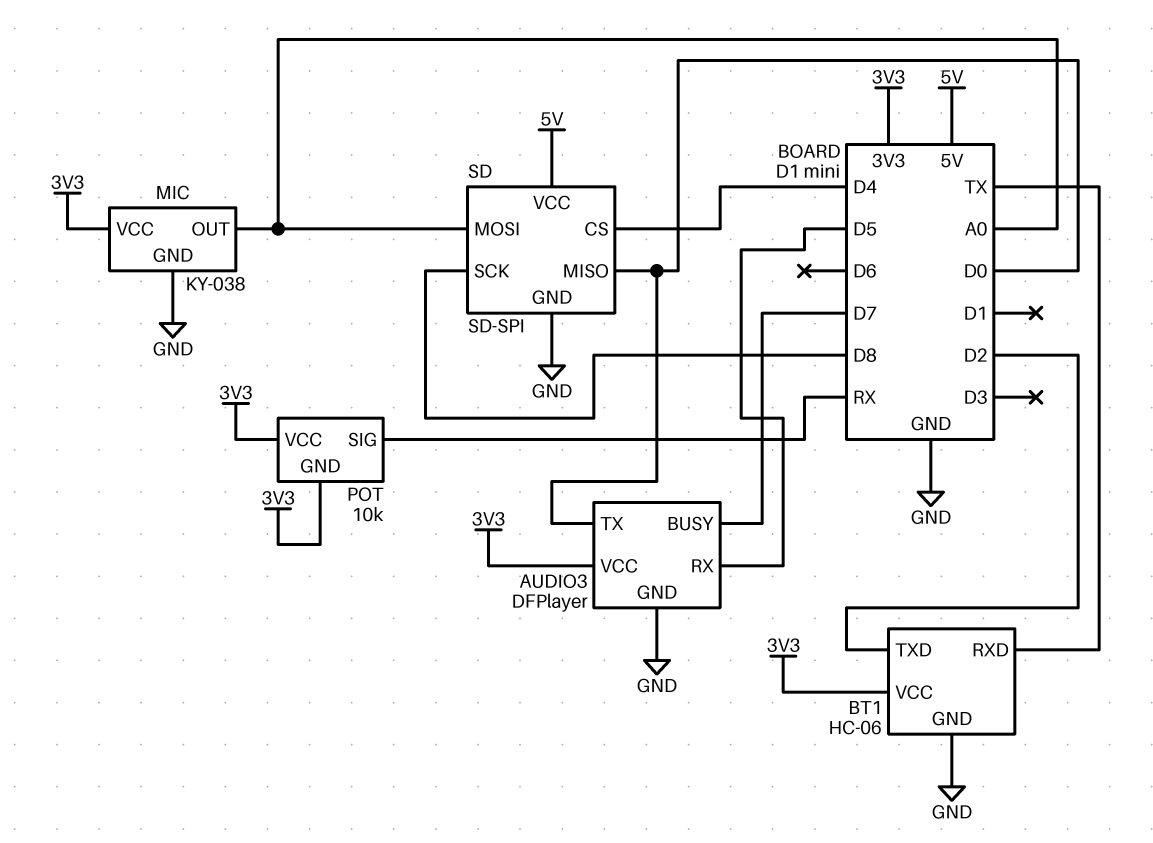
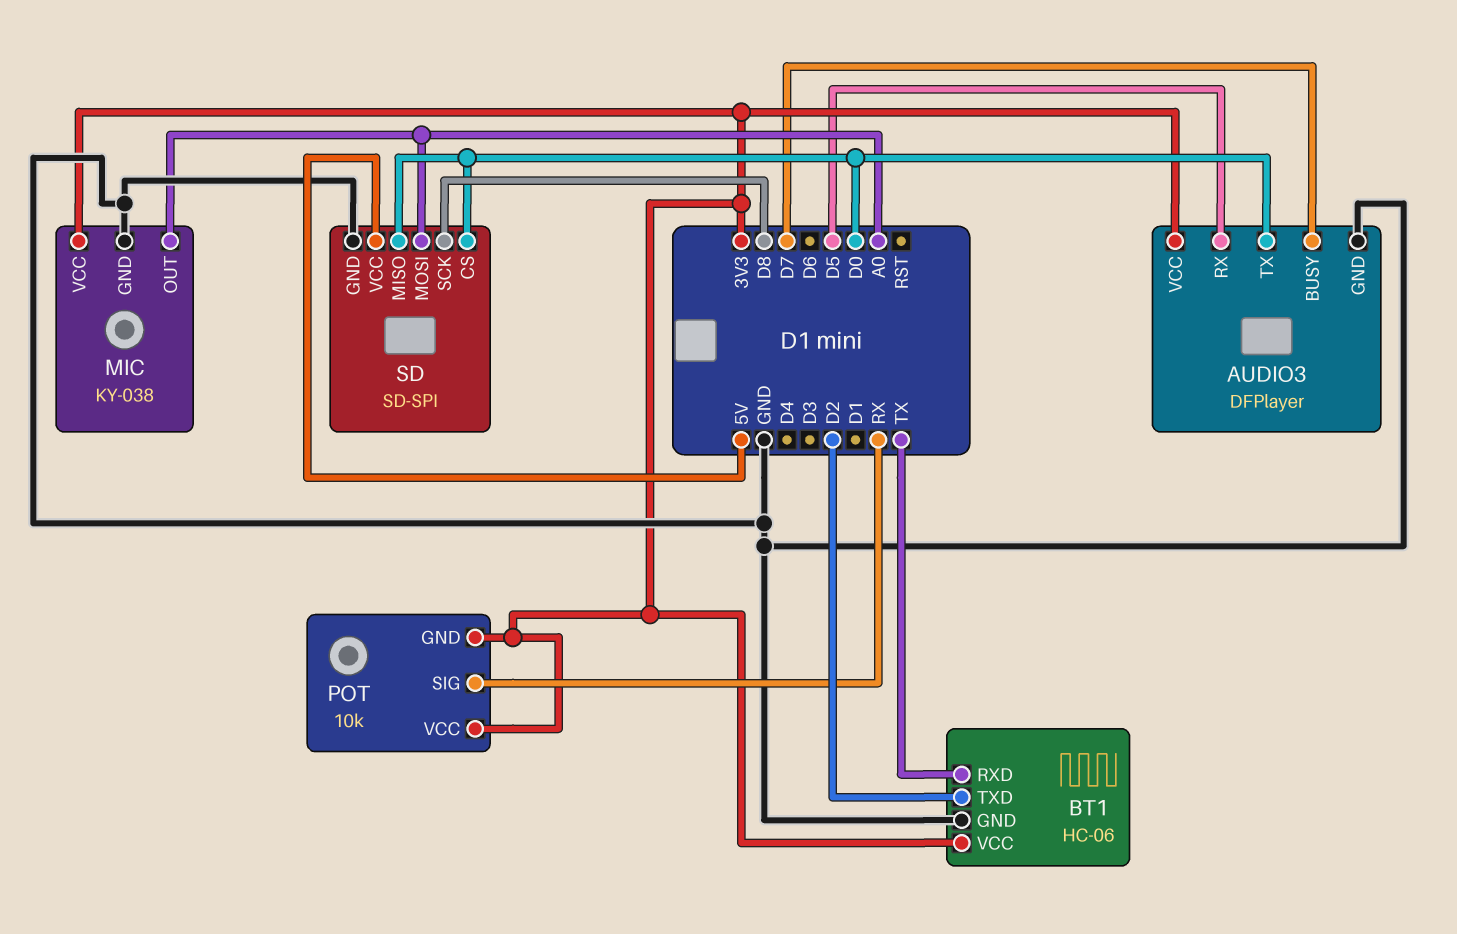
SD pin CS: D4 -> D0

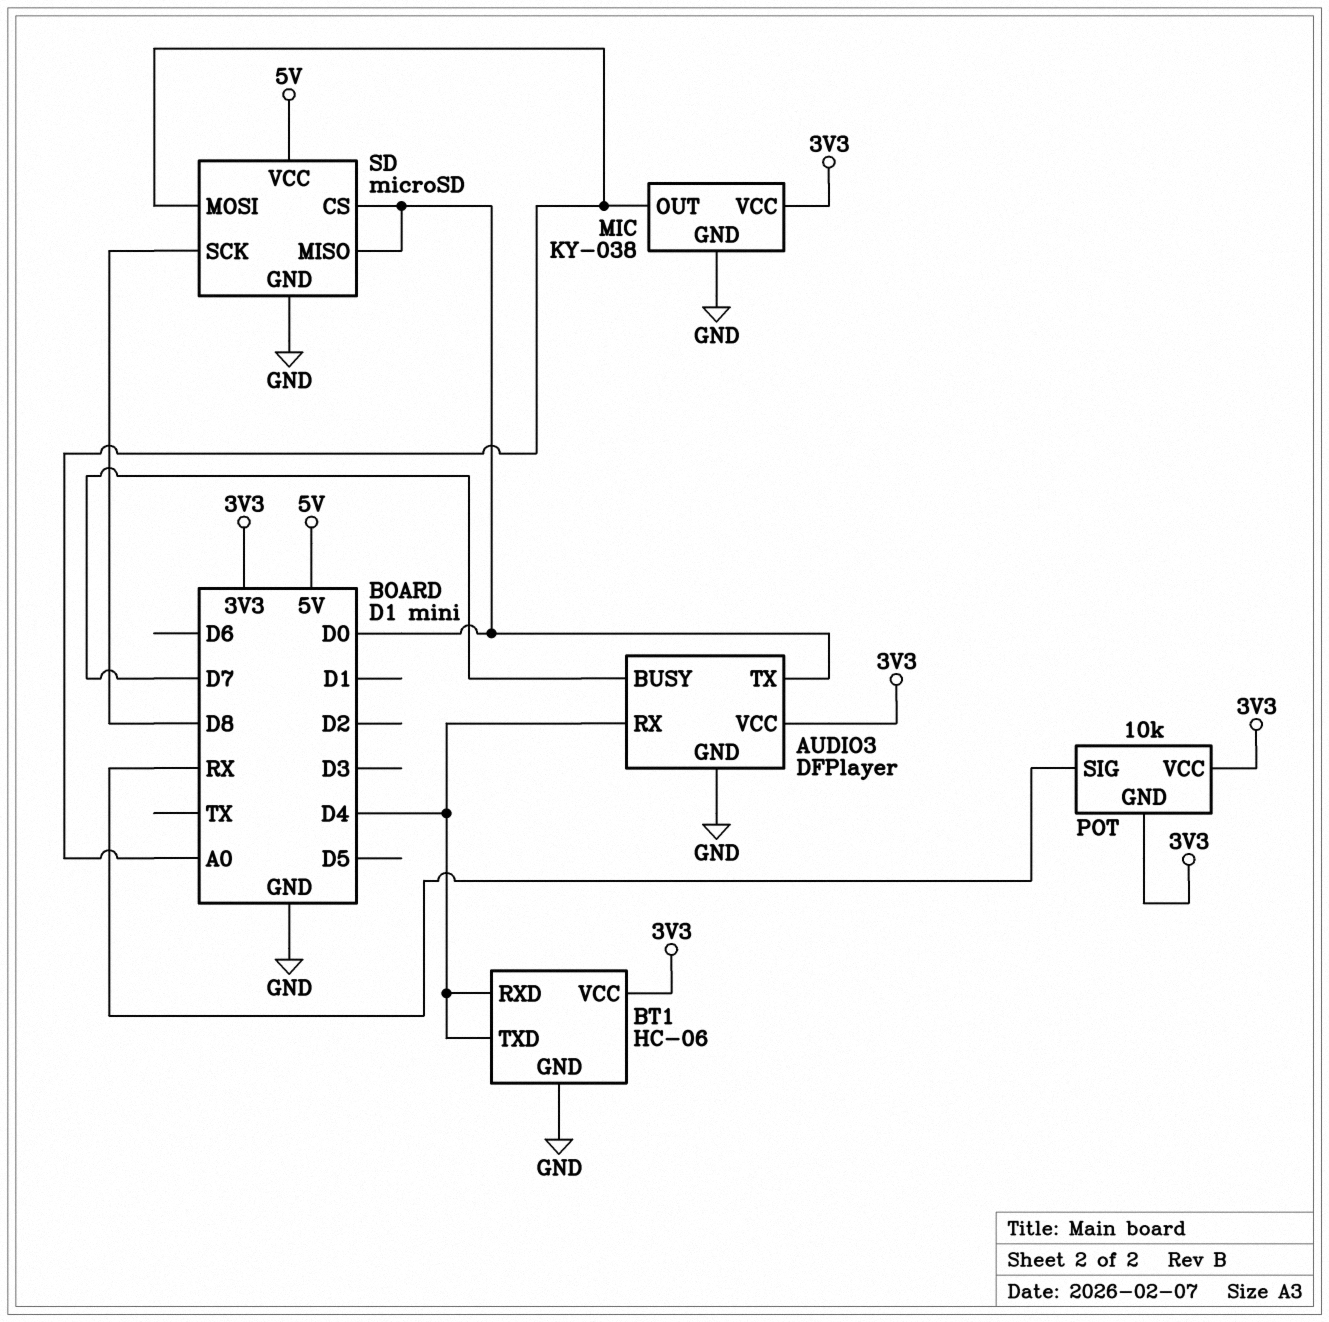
AUDIO3 pin RX: D5 -> D4
BT1 pin RXD: TX -> D4
BT1 pin TXD: D2 -> D4
SD: SD-SPI -> microSD

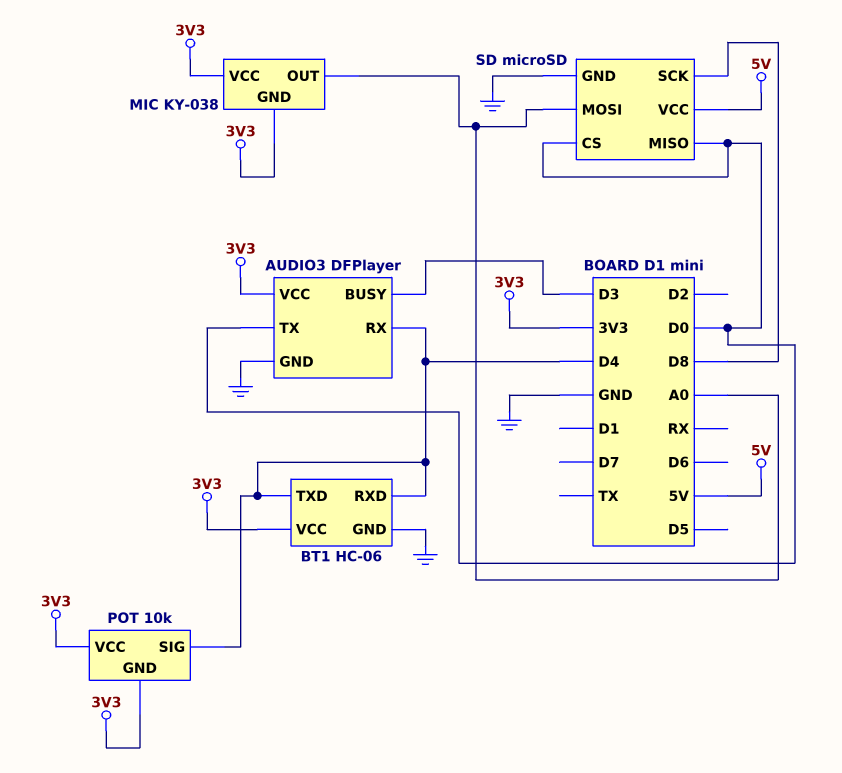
AUDIO3 pin BUSY: D7 -> D3
MIC pin GND: GND -> 3V3
POT pin SIG: RX -> D4

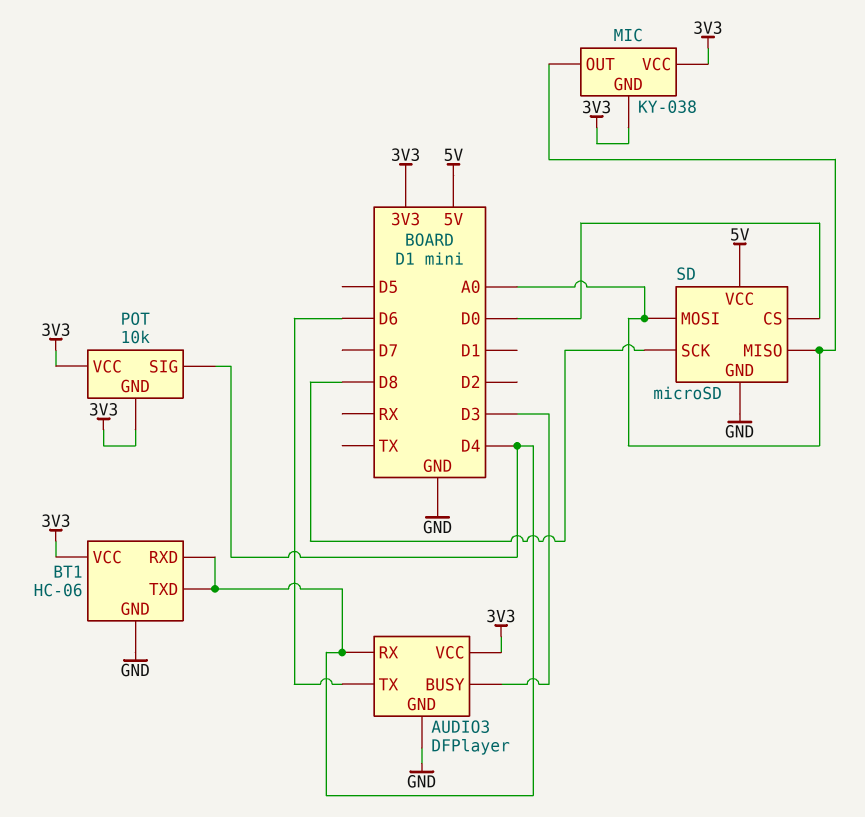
AUDIO3 pin TX: D0 -> D6
SD pin MISO: D0 -> A0

